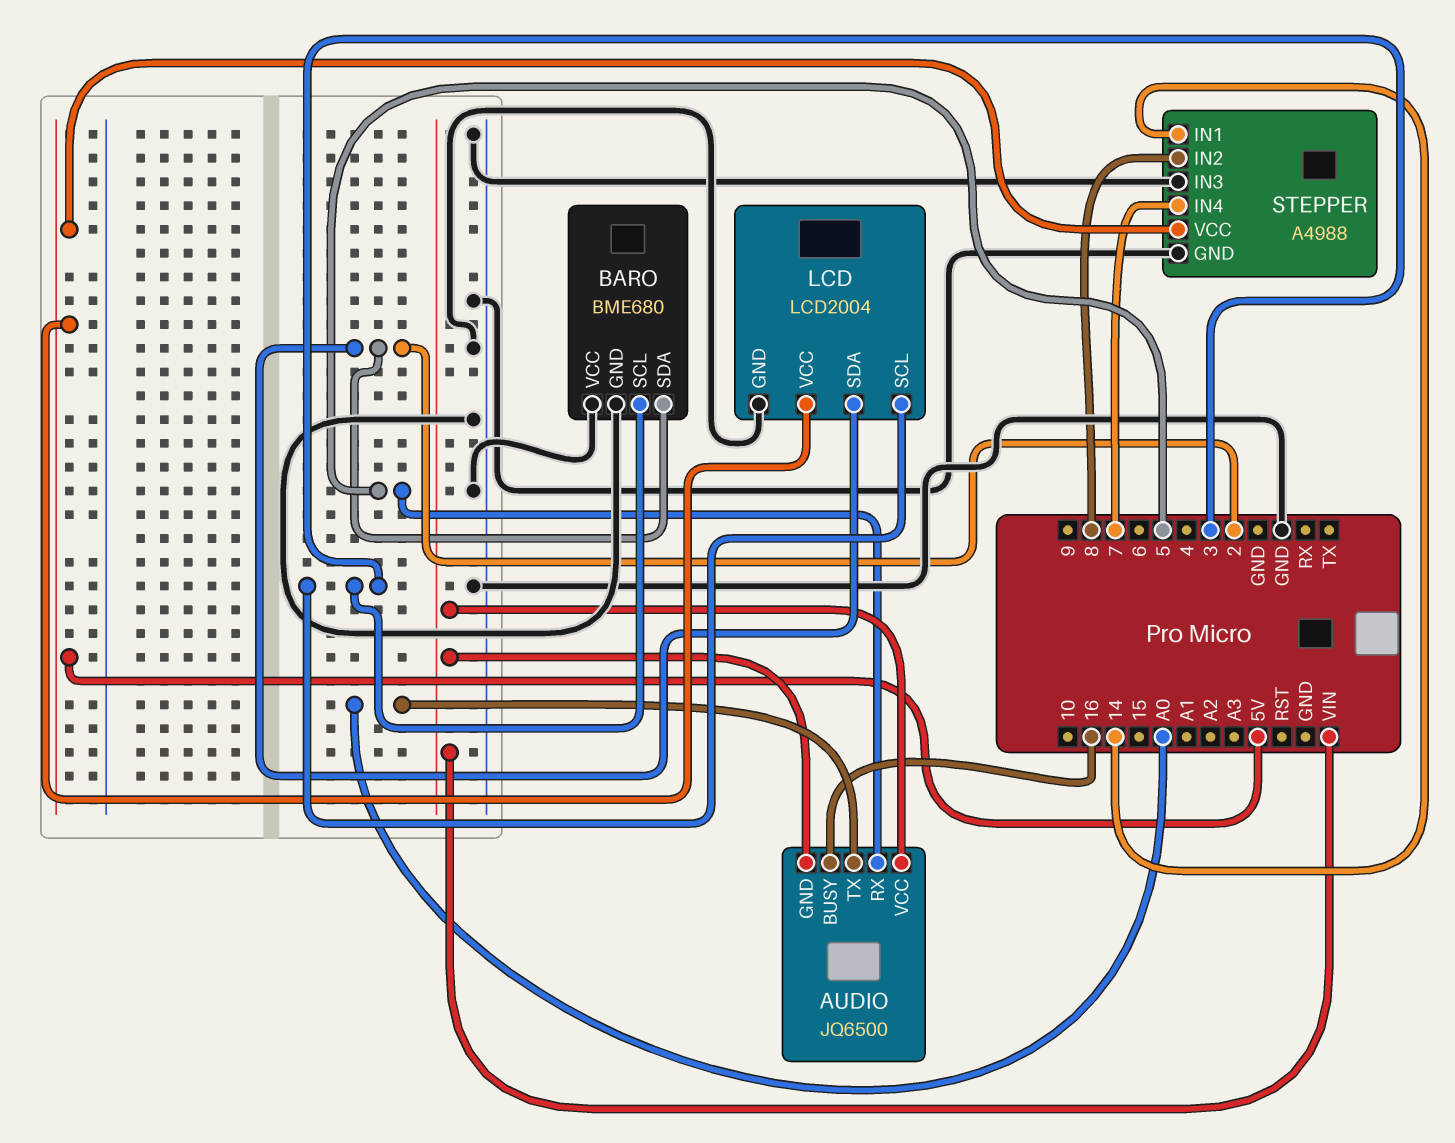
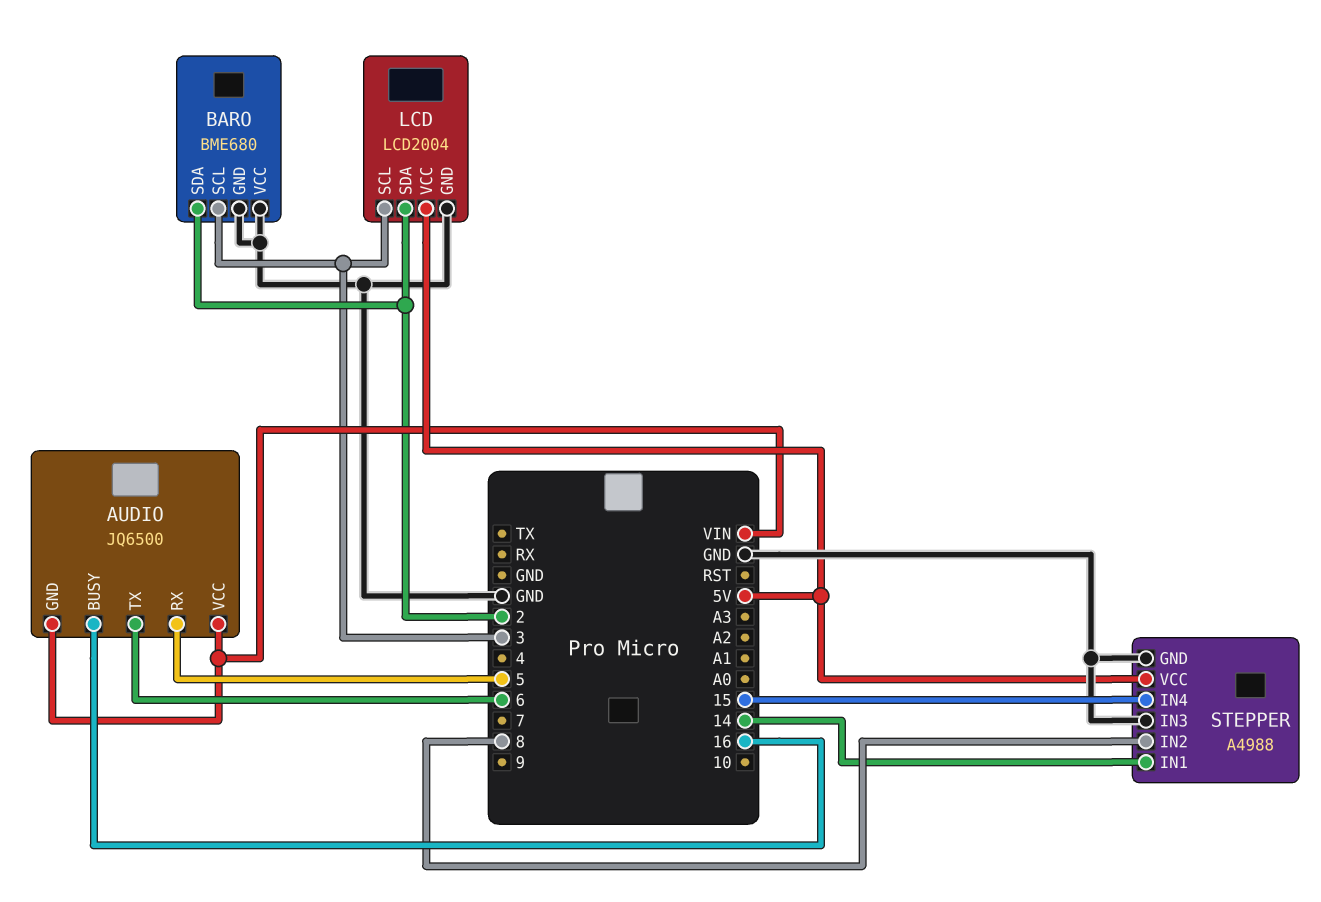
AUDIO pin TX: A0 -> 6
STEPPER pin IN4: 7 -> 15

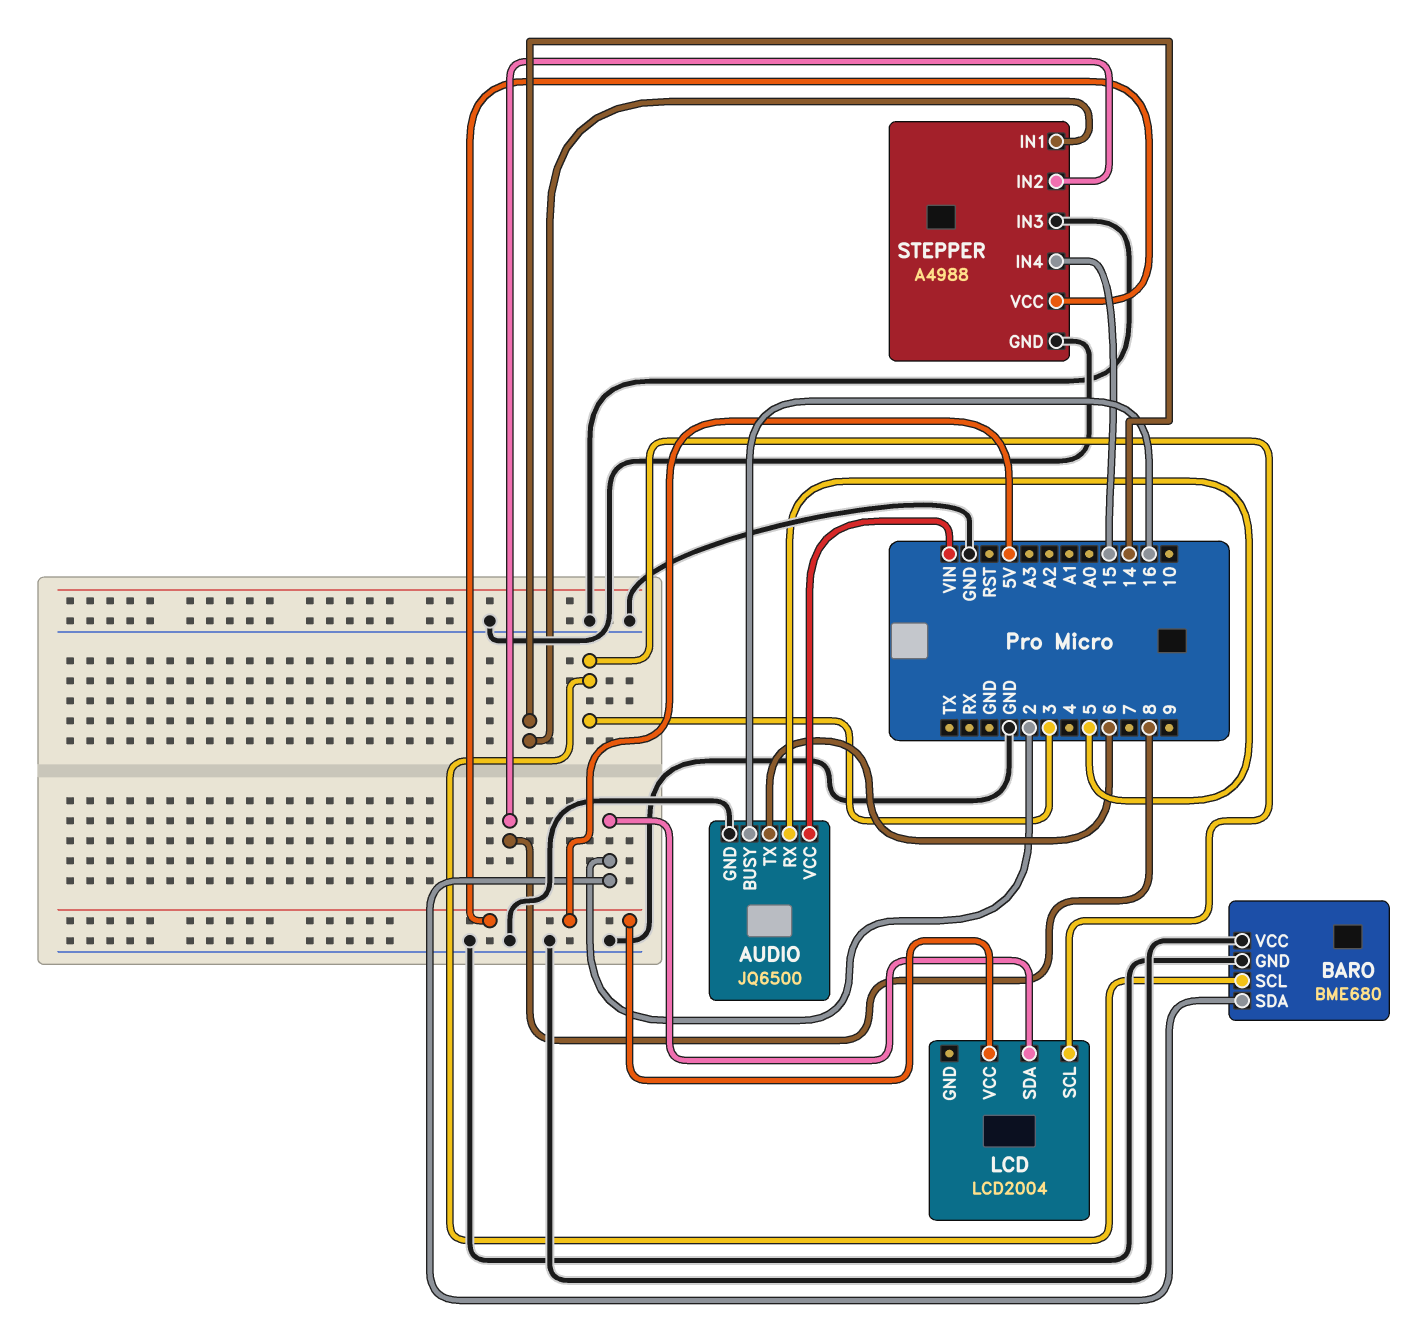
AUDIO pin GND: VIN -> GND
LCD pin GND: GND -> none

